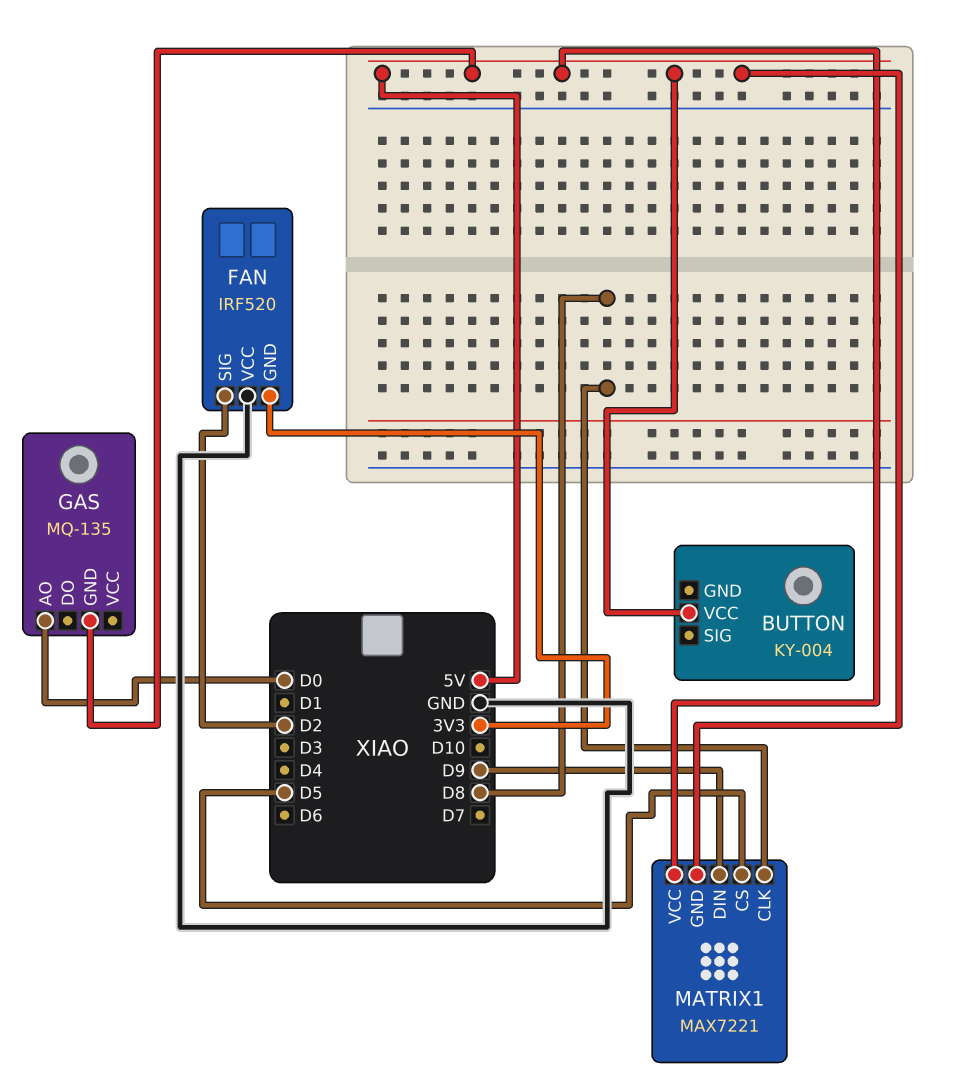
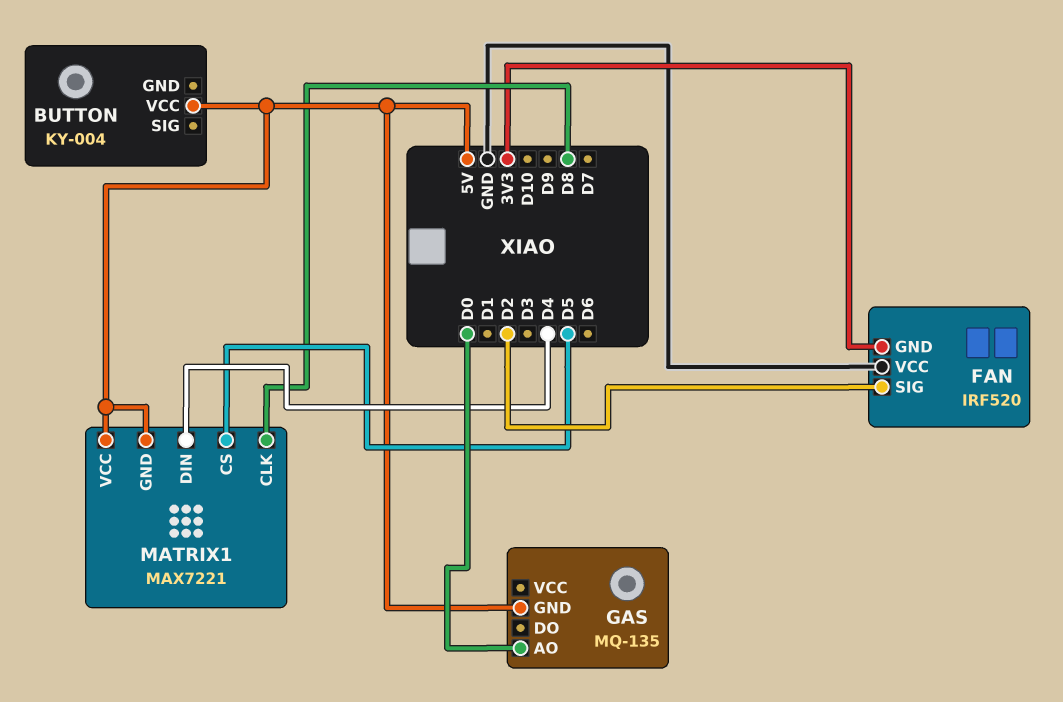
MATRIX1 pin DIN: D9 -> D4

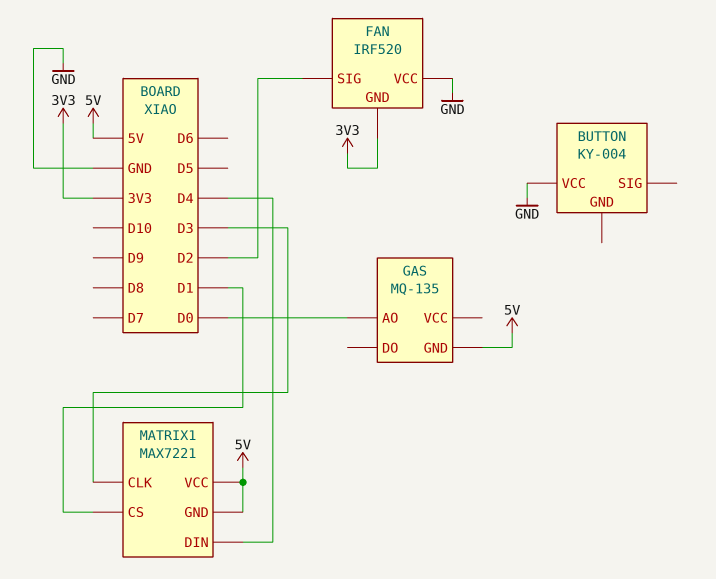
BUTTON pin VCC: 5V -> GND
MATRIX1 pin CLK: D8 -> D3
MATRIX1 pin CS: D5 -> D1

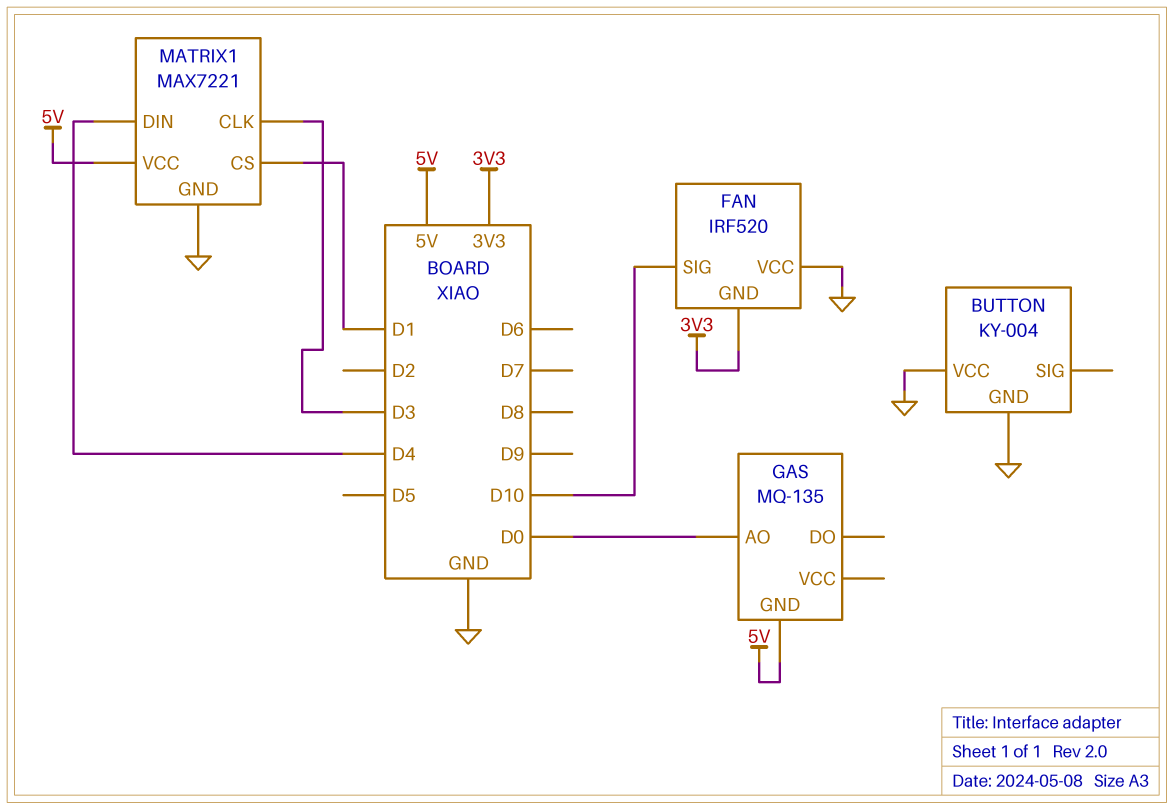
BUTTON pin GND: none -> GND
FAN pin SIG: D2 -> D10
MATRIX1 pin GND: 5V -> GND

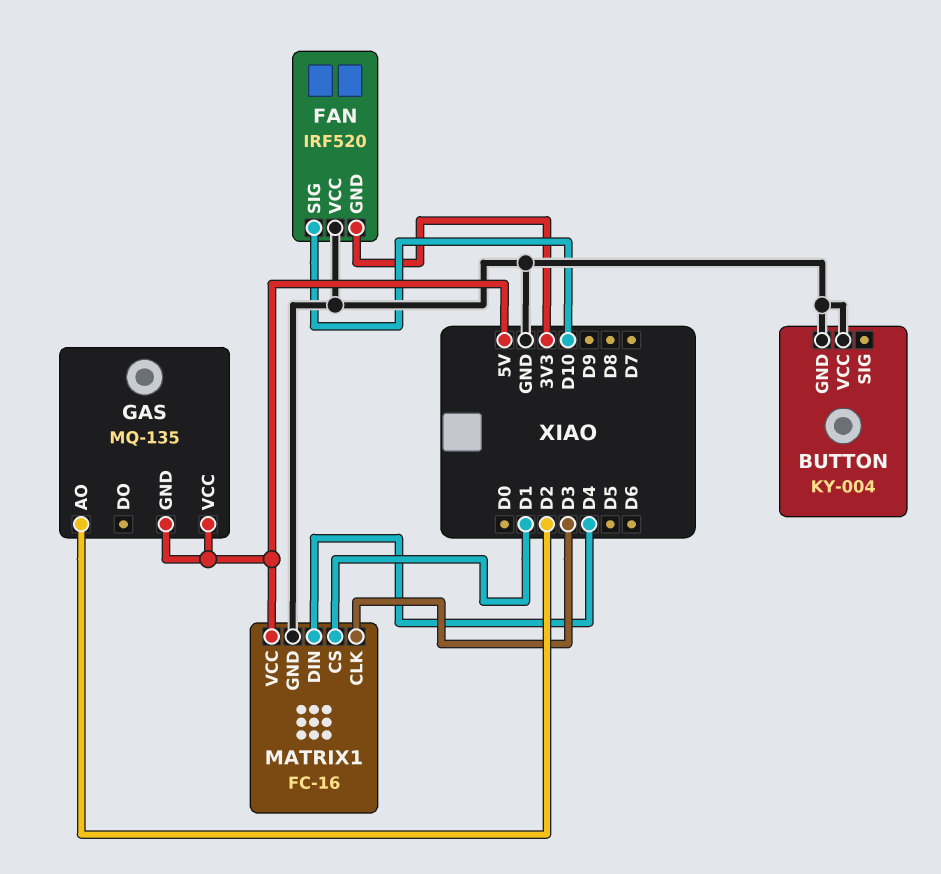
GAS pin AO: D0 -> D2
GAS pin VCC: none -> 5V
MATRIX1: MAX7221 -> FC-16

